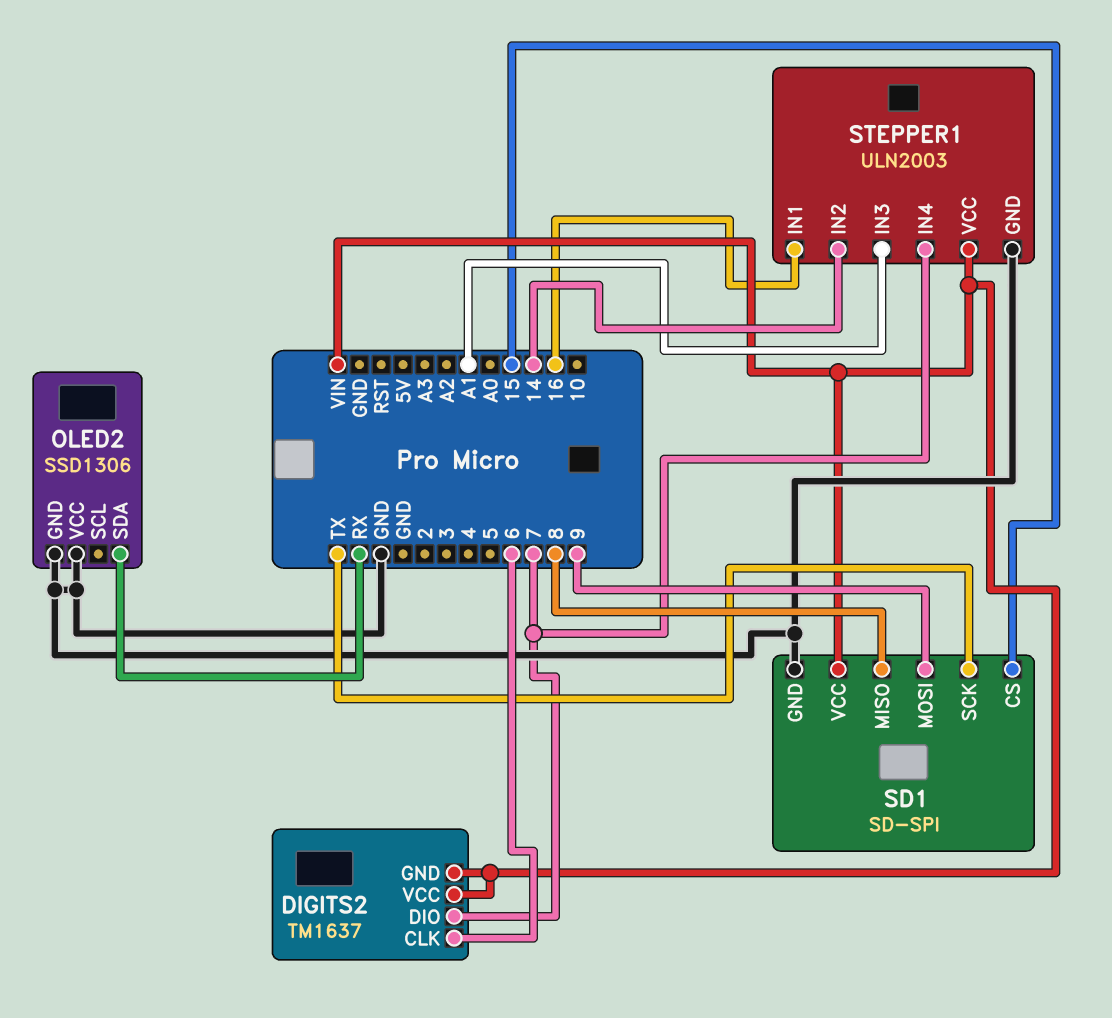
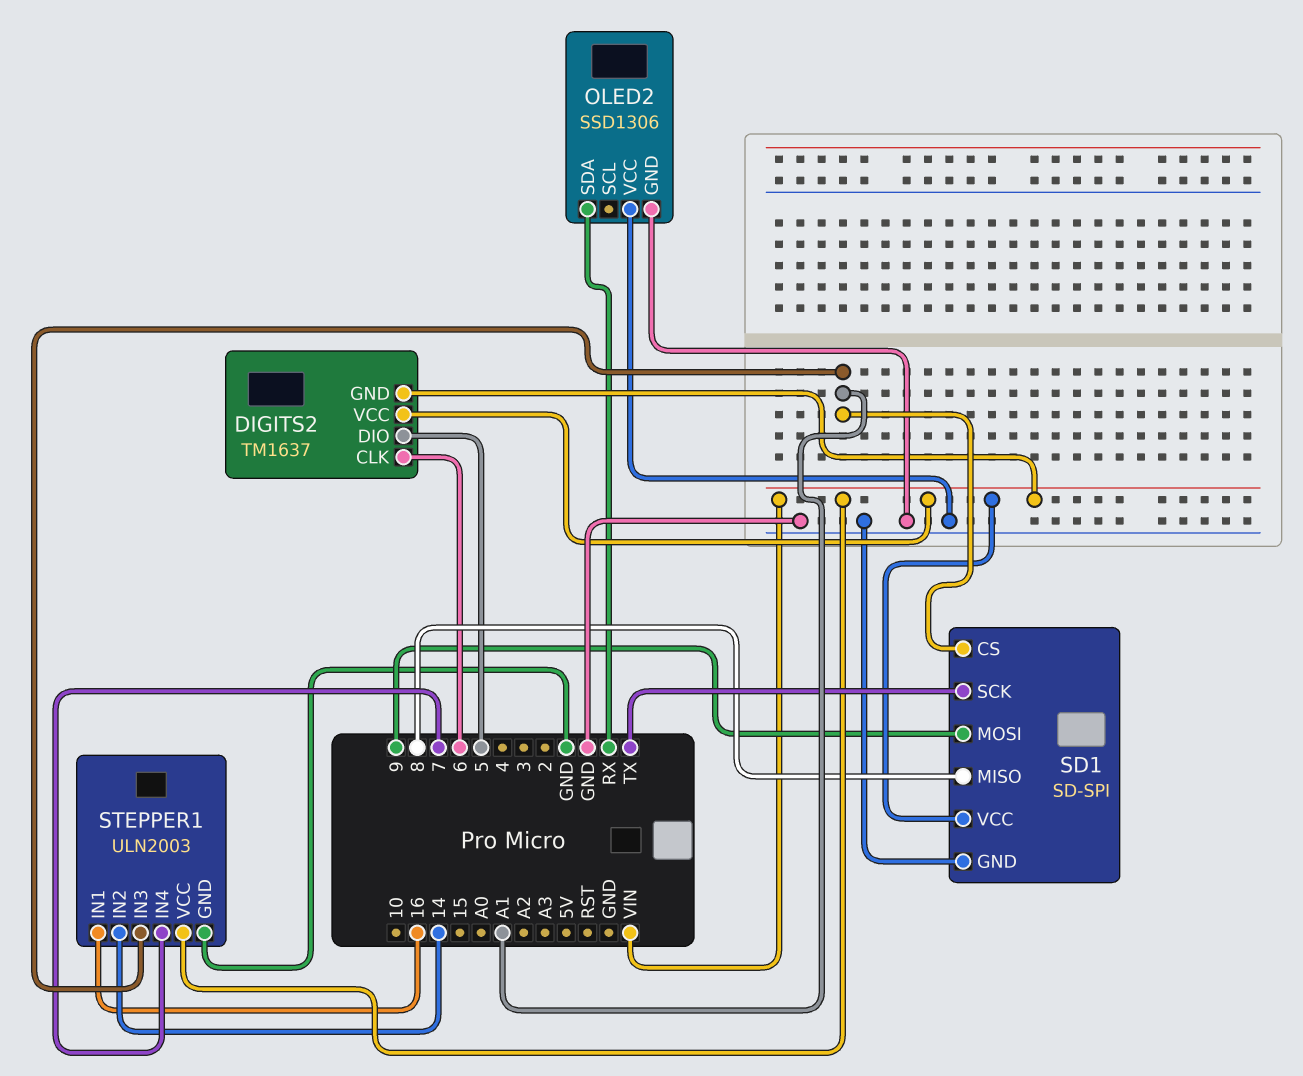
DIGITS2 pin DIO: 7 -> 5
SD1 pin CS: 15 -> A1

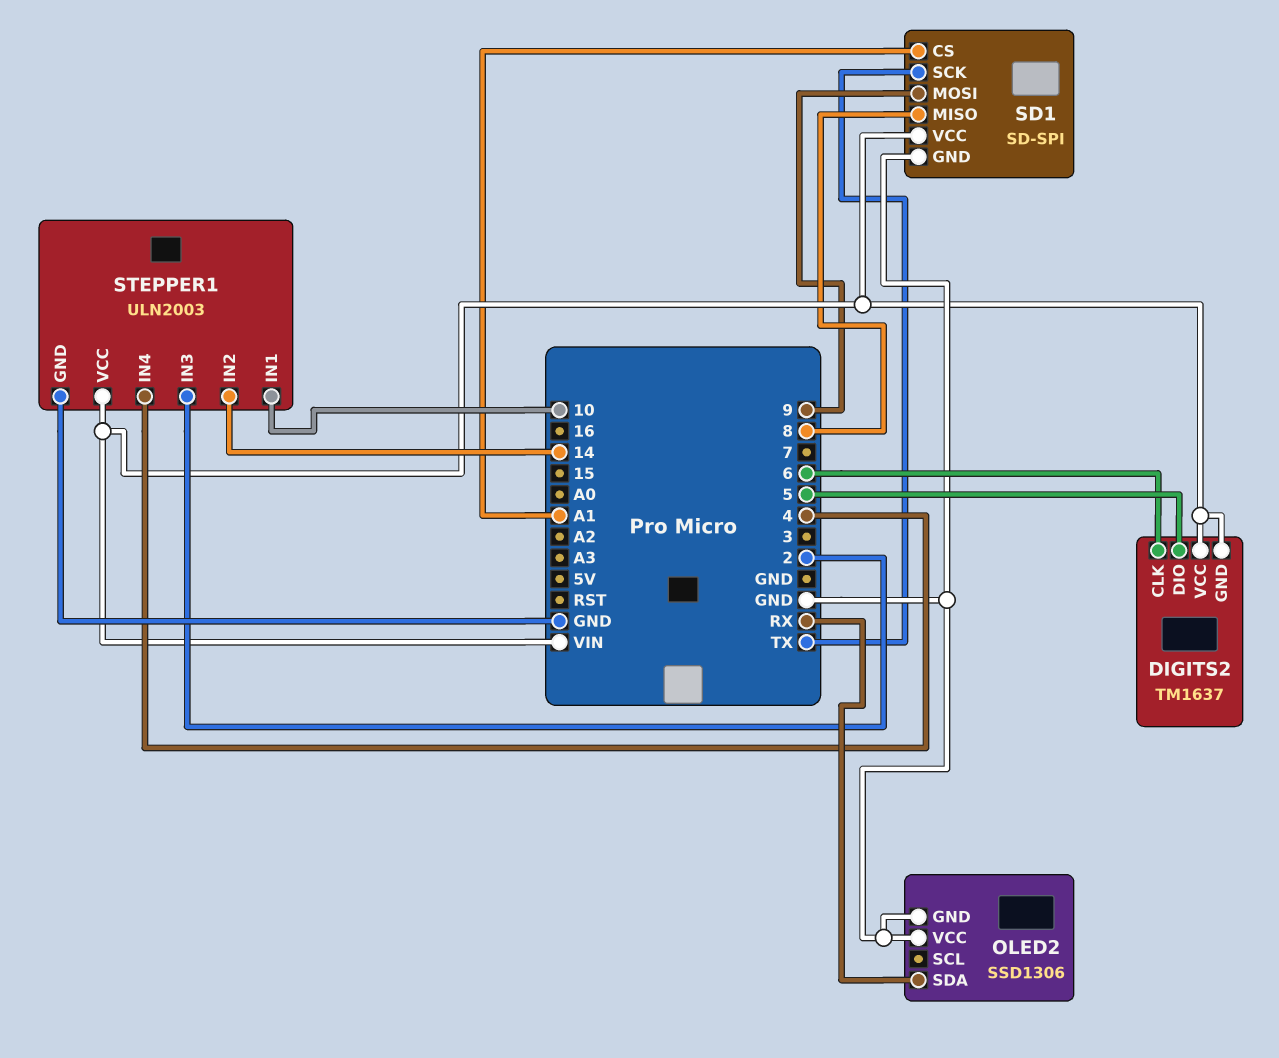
STEPPER1 pin IN1: 16 -> 10
STEPPER1 pin IN3: A1 -> 2
STEPPER1 pin IN4: 7 -> 4

